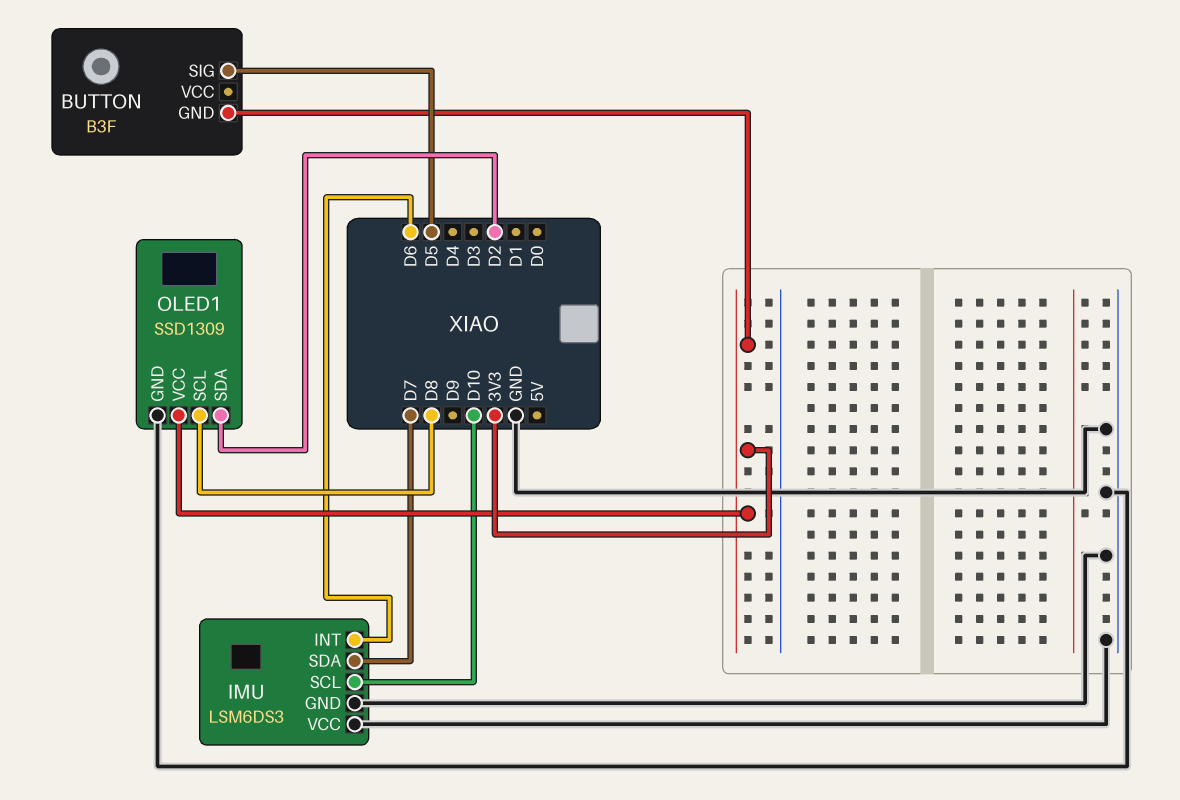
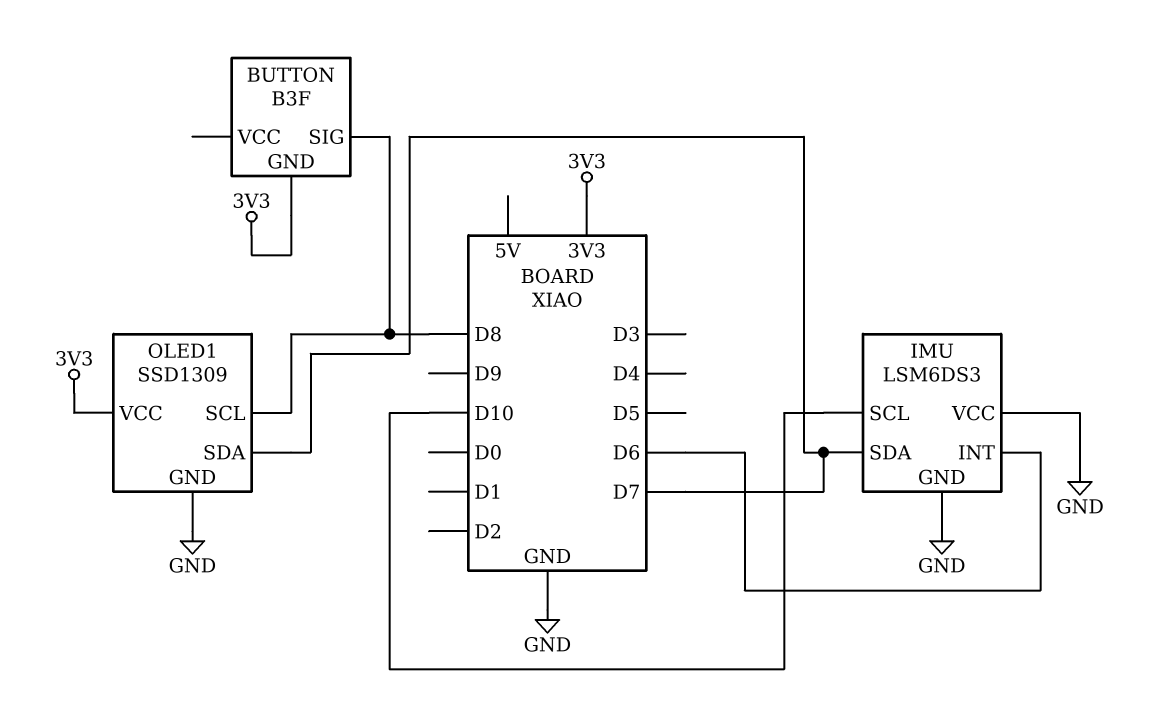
BUTTON pin SIG: D5 -> D8
OLED1 pin SDA: D2 -> D7

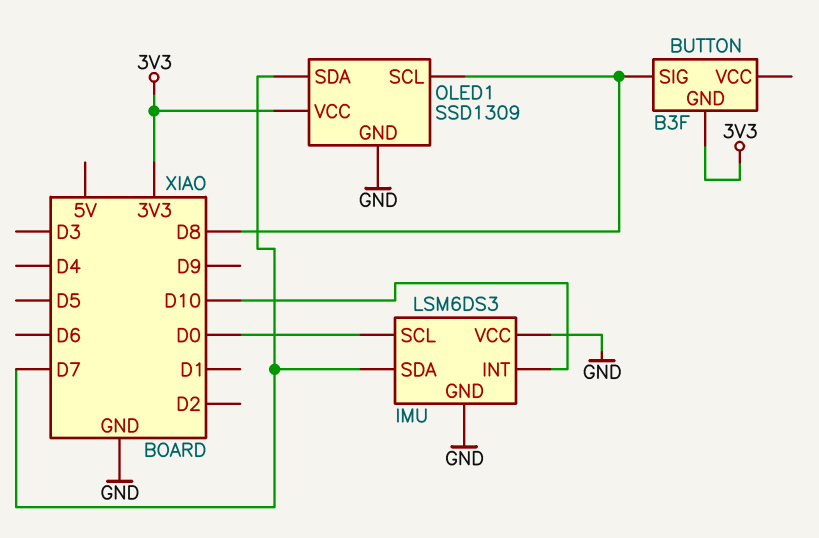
IMU pin INT: D6 -> D10
IMU pin SCL: D10 -> D0

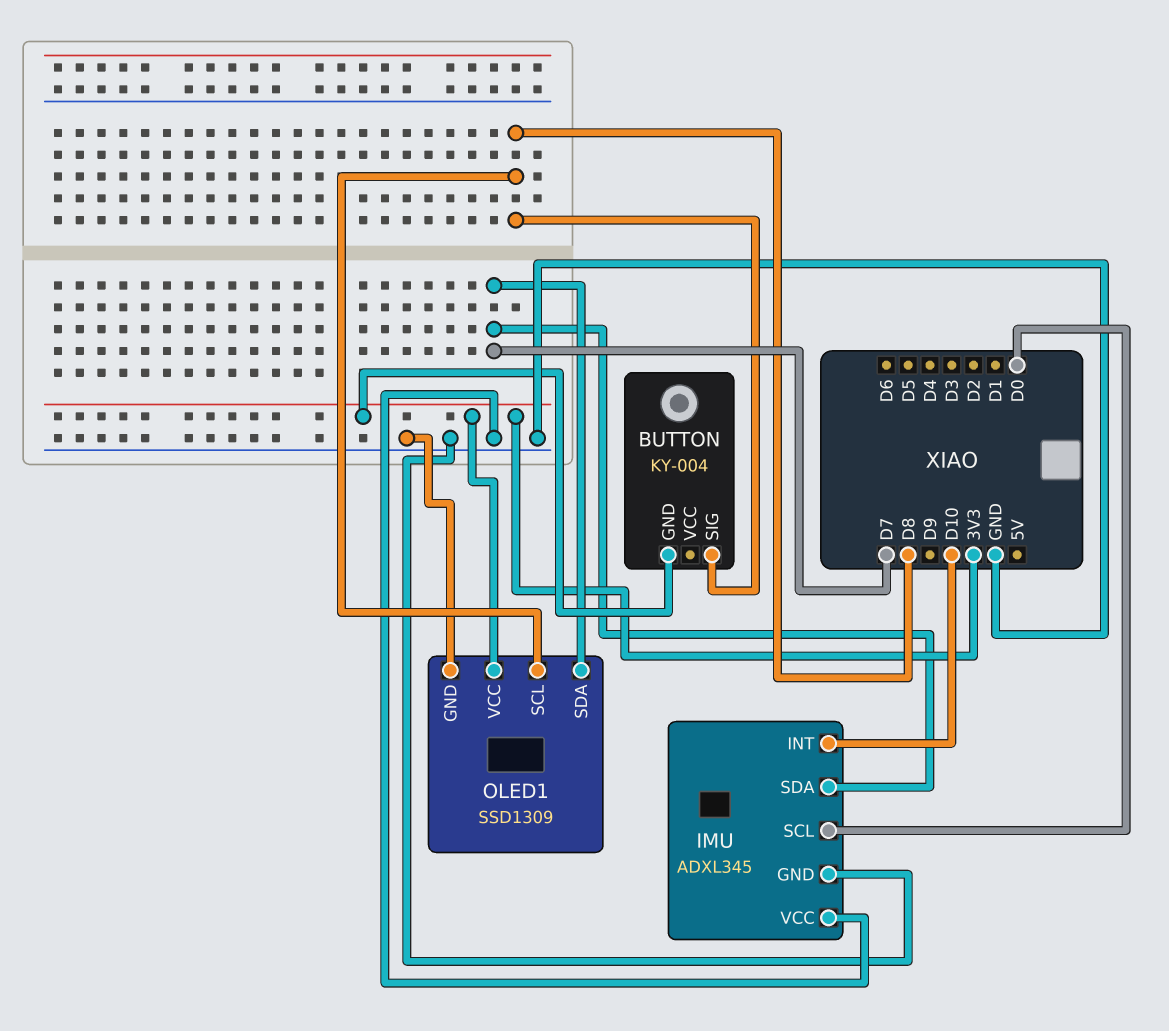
BUTTON: B3F -> KY-004
IMU: LSM6DS3 -> ADXL345

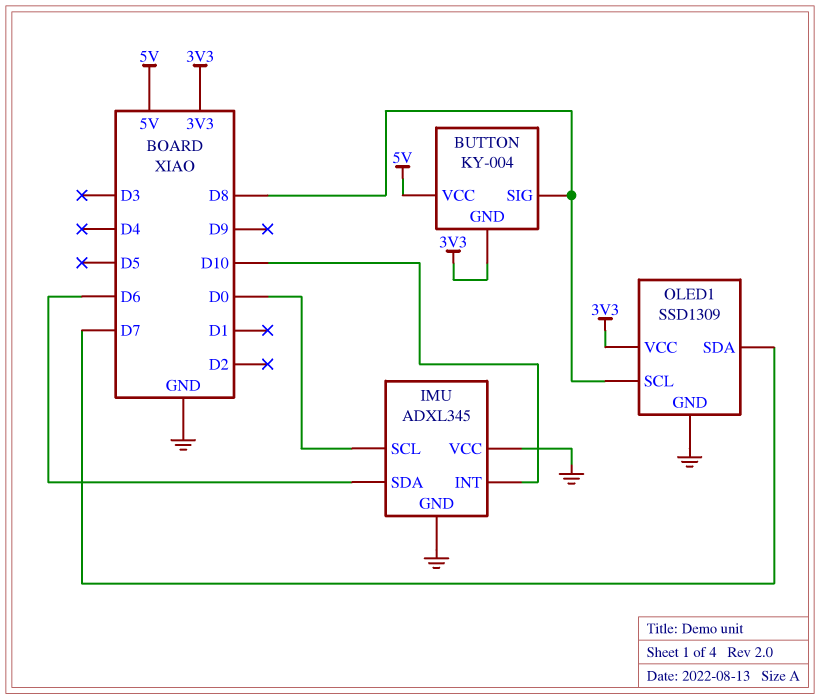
BUTTON pin VCC: none -> 5V
IMU pin SDA: D7 -> D6

